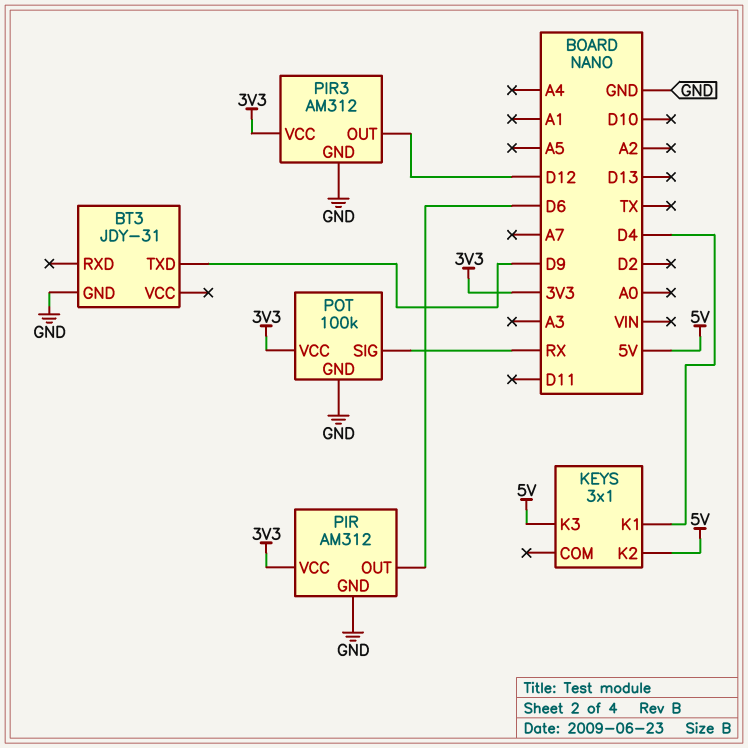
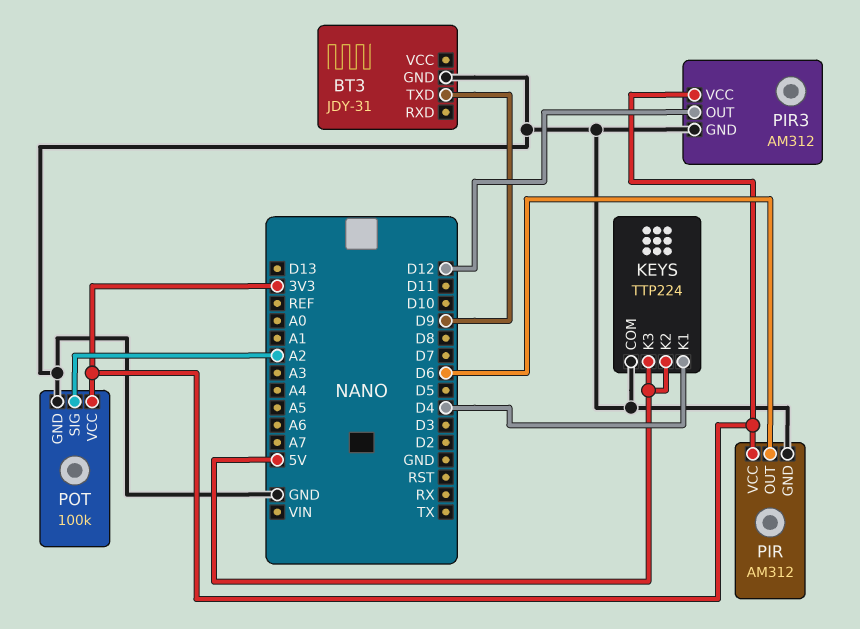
KEYS: 3x1 -> TTP224
KEYS pin COM: none -> GND
POT pin SIG: RX -> A2

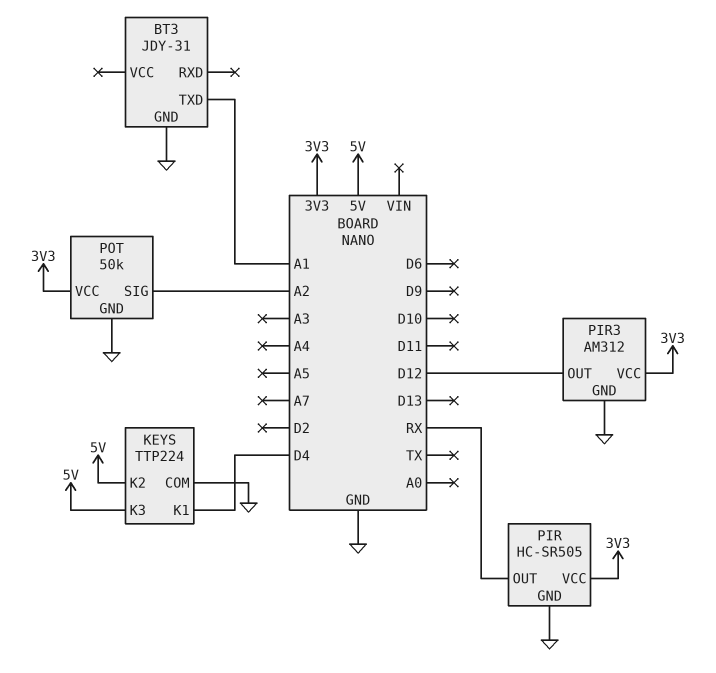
BT3 pin TXD: D9 -> A1
PIR: AM312 -> HC-SR505
PIR pin OUT: D6 -> RX
POT: 100k -> 50k

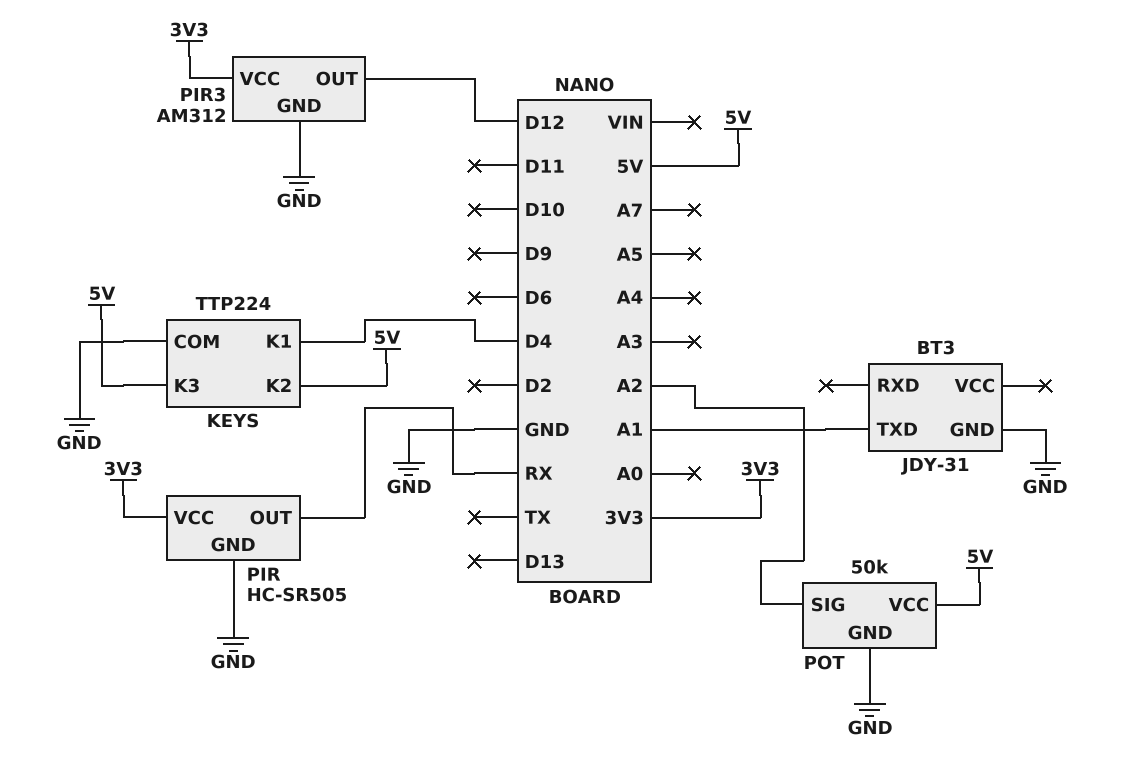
POT pin VCC: 3V3 -> 5V

